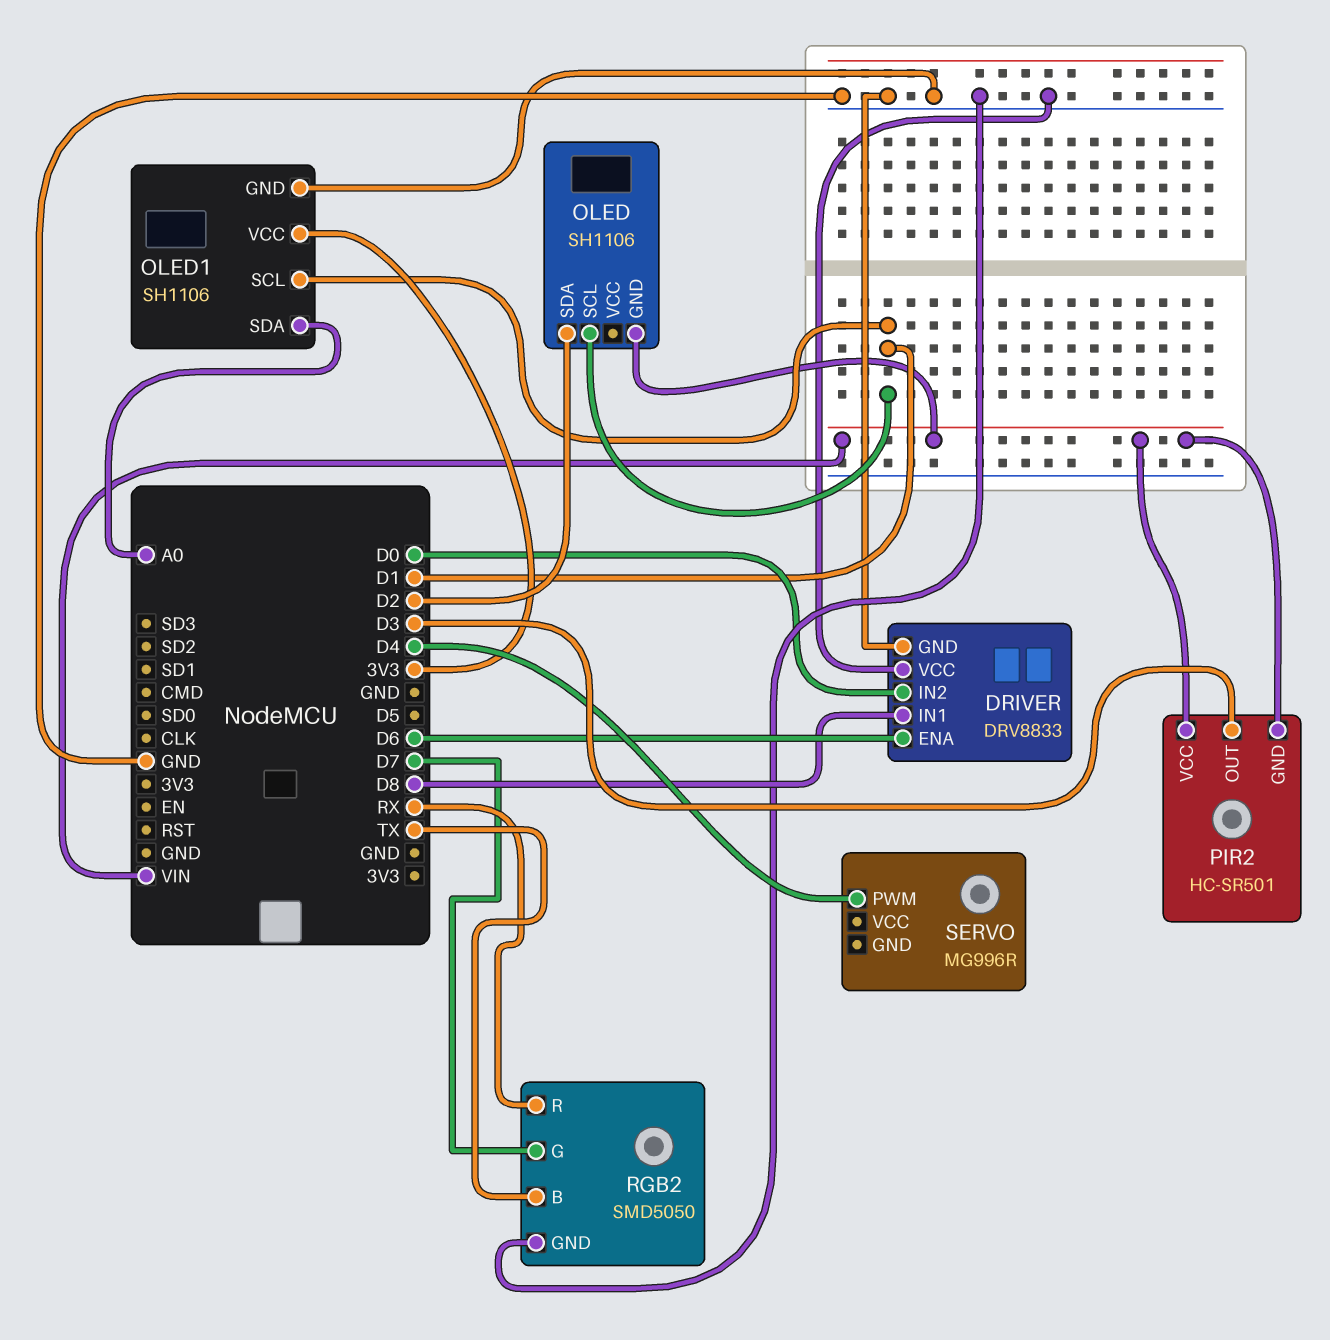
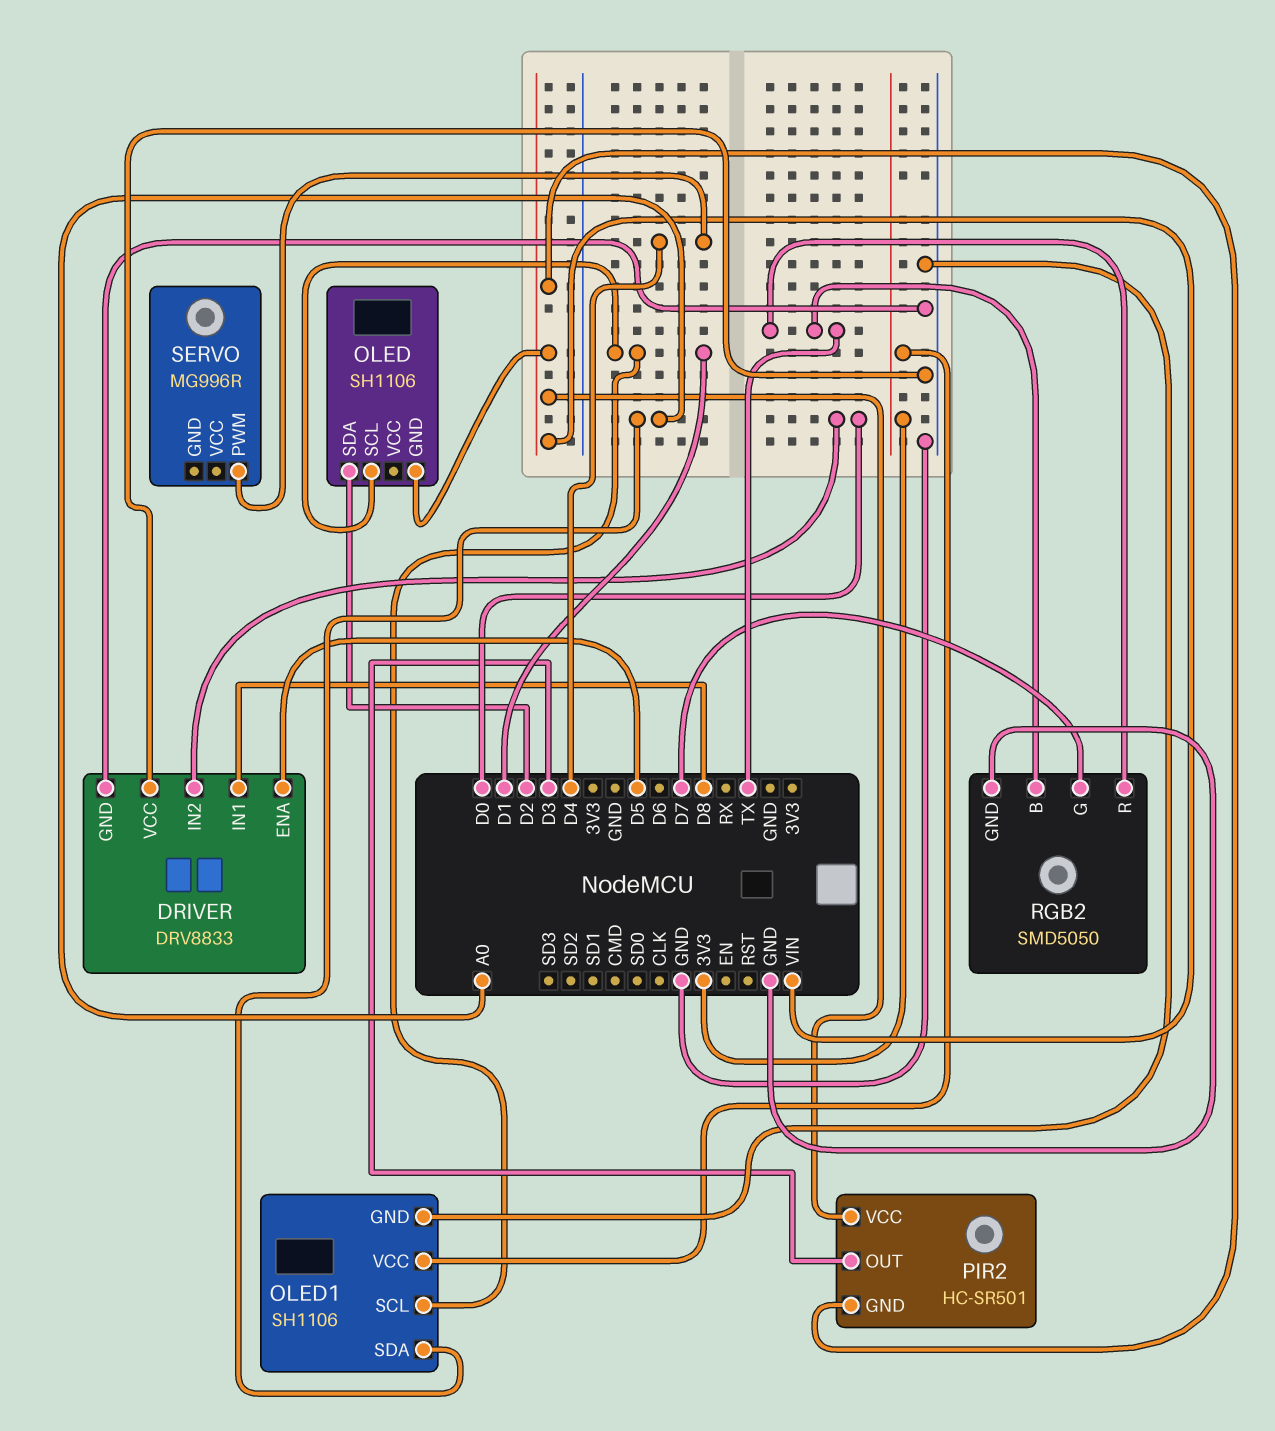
DRIVER pin ENA: D6 -> D5
RGB2 pin R: RX -> TX

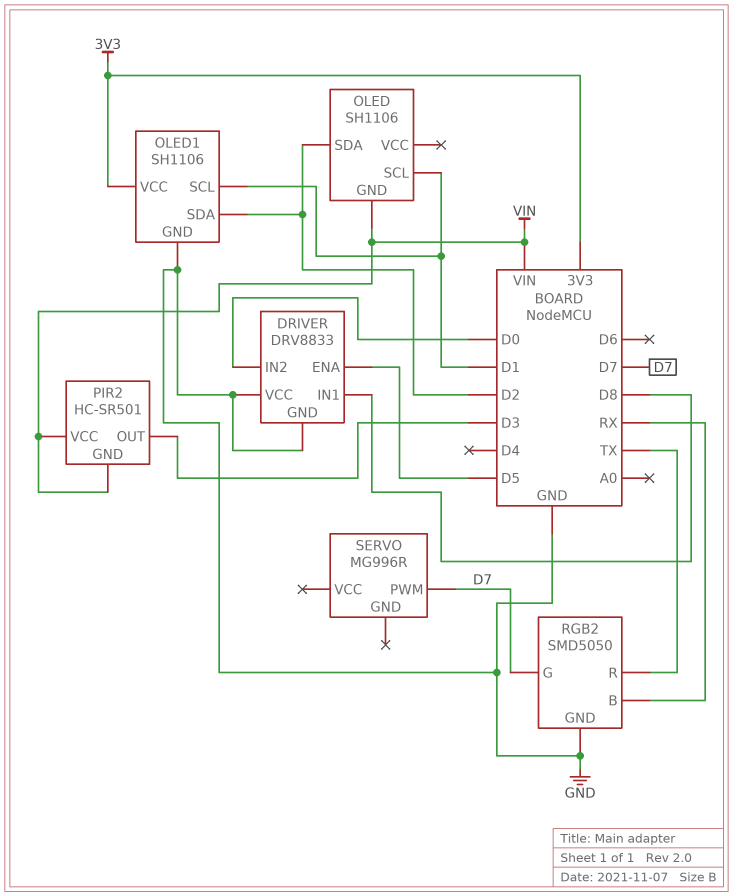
OLED1 pin SDA: A0 -> D2
RGB2 pin B: TX -> RX
SERVO pin PWM: D4 -> D7

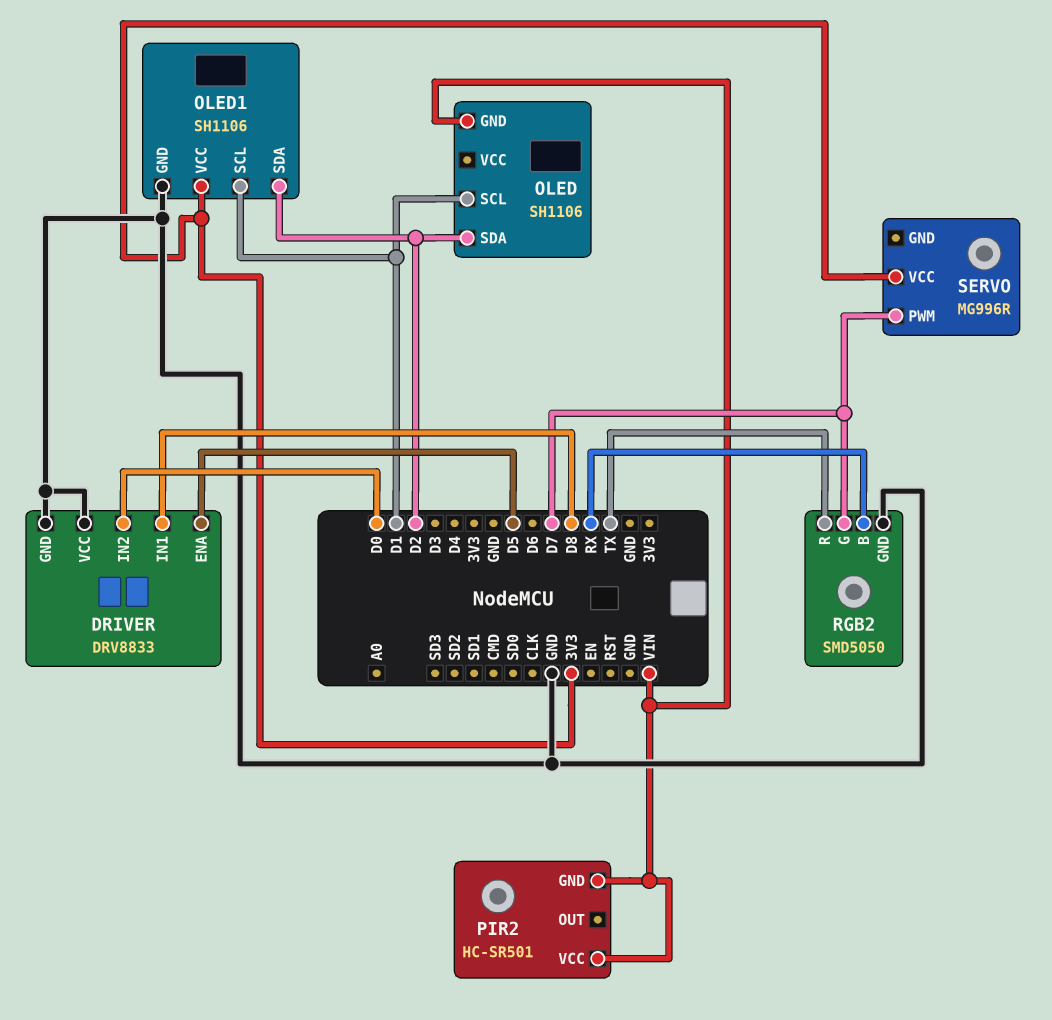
PIR2 pin OUT: D3 -> none
SERVO pin VCC: none -> 3V3

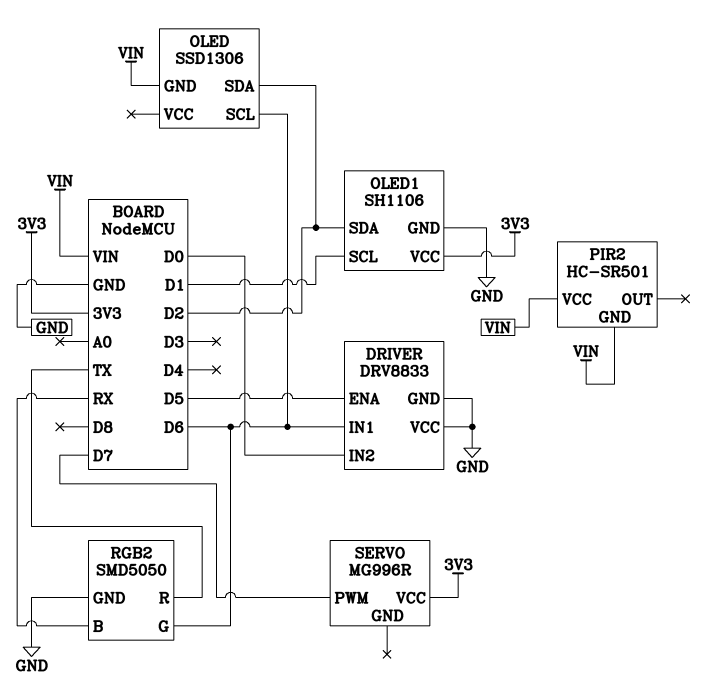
DRIVER pin IN1: D8 -> D6
OLED: SH1106 -> SSD1306
OLED pin SCL: D1 -> D6
RGB2 pin G: D7 -> D6

